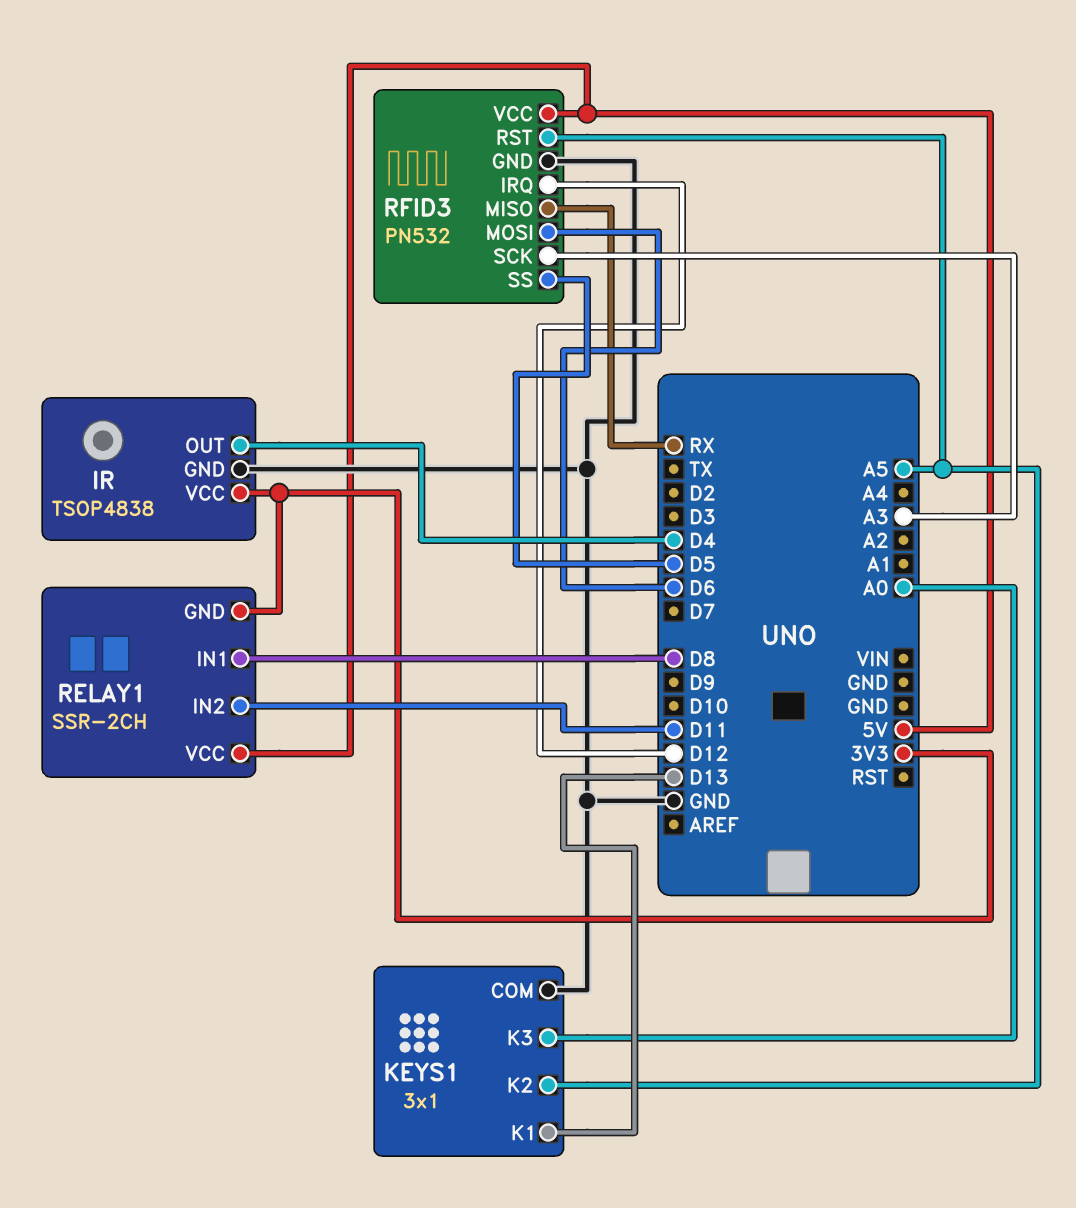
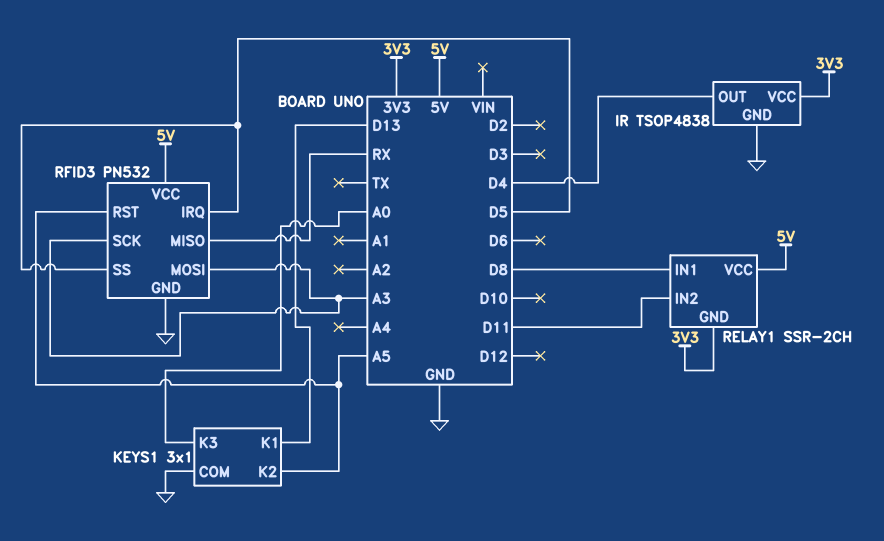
RFID3 pin IRQ: D12 -> D5
RFID3 pin MOSI: D6 -> A3

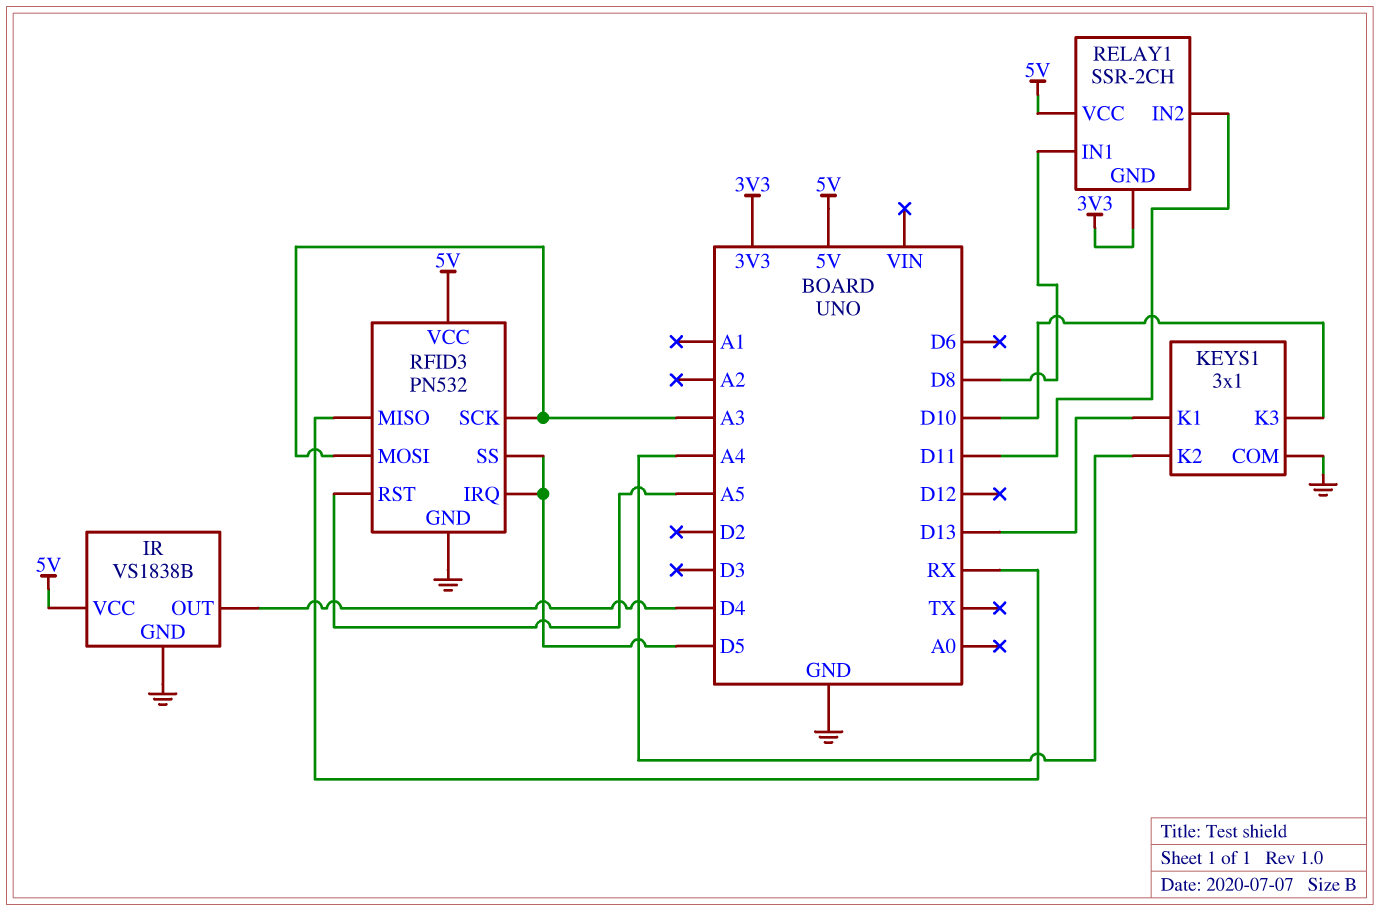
IR: TSOP4838 -> VS1838B
IR pin VCC: 3V3 -> 5V
KEYS1 pin K2: A5 -> A4
KEYS1 pin K3: A0 -> D10

